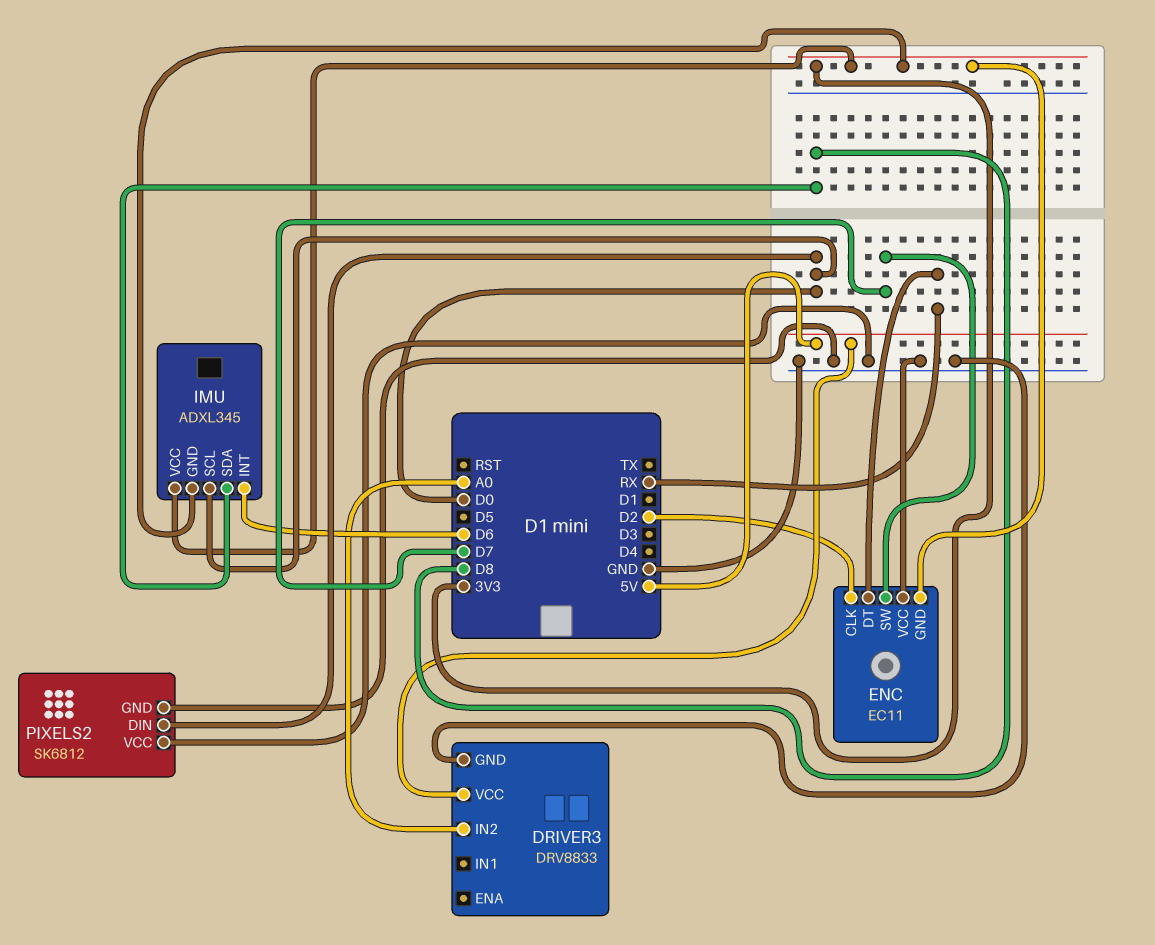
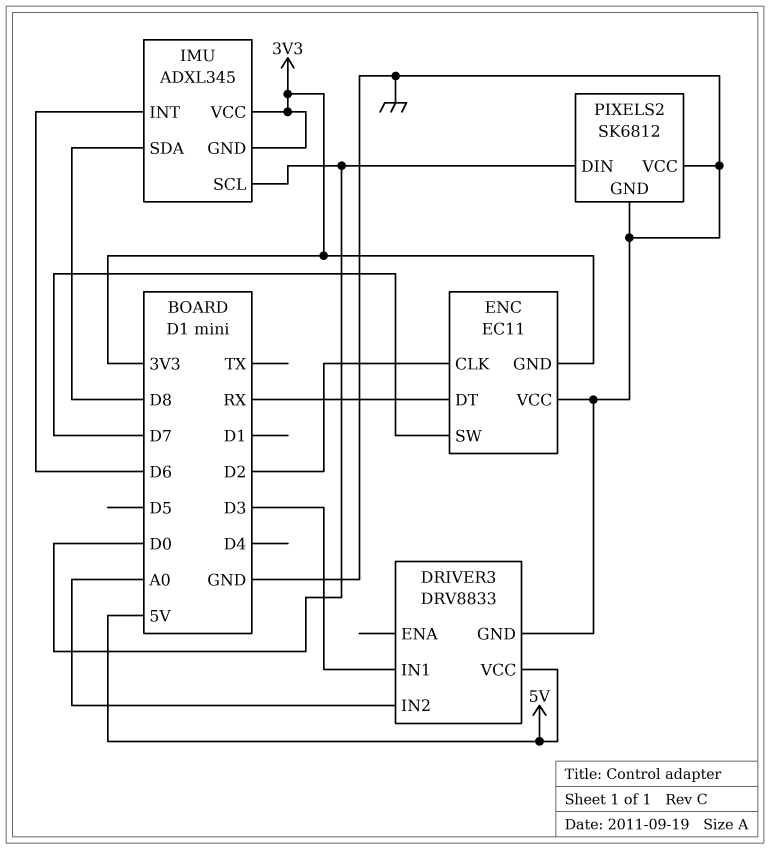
DRIVER3 pin IN1: none -> D3

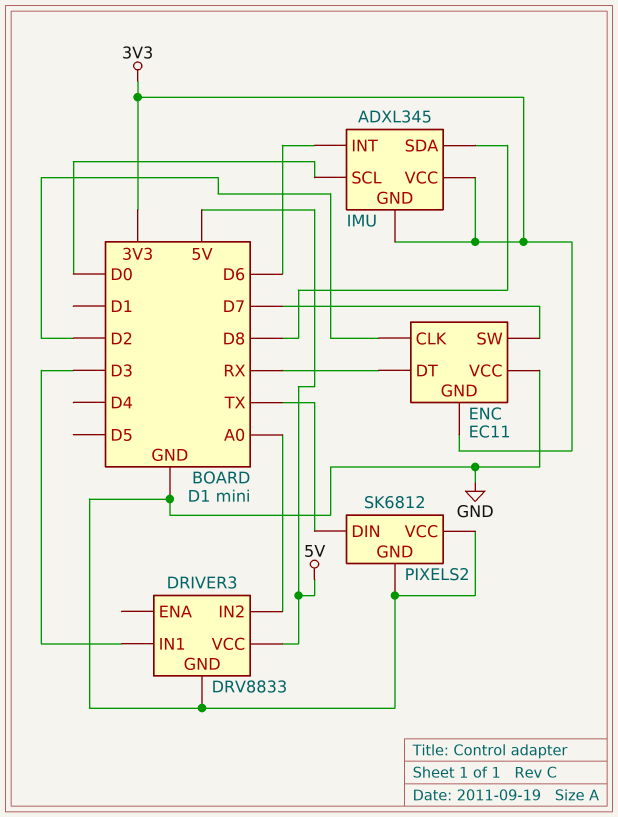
PIXELS2 pin DIN: D0 -> TX

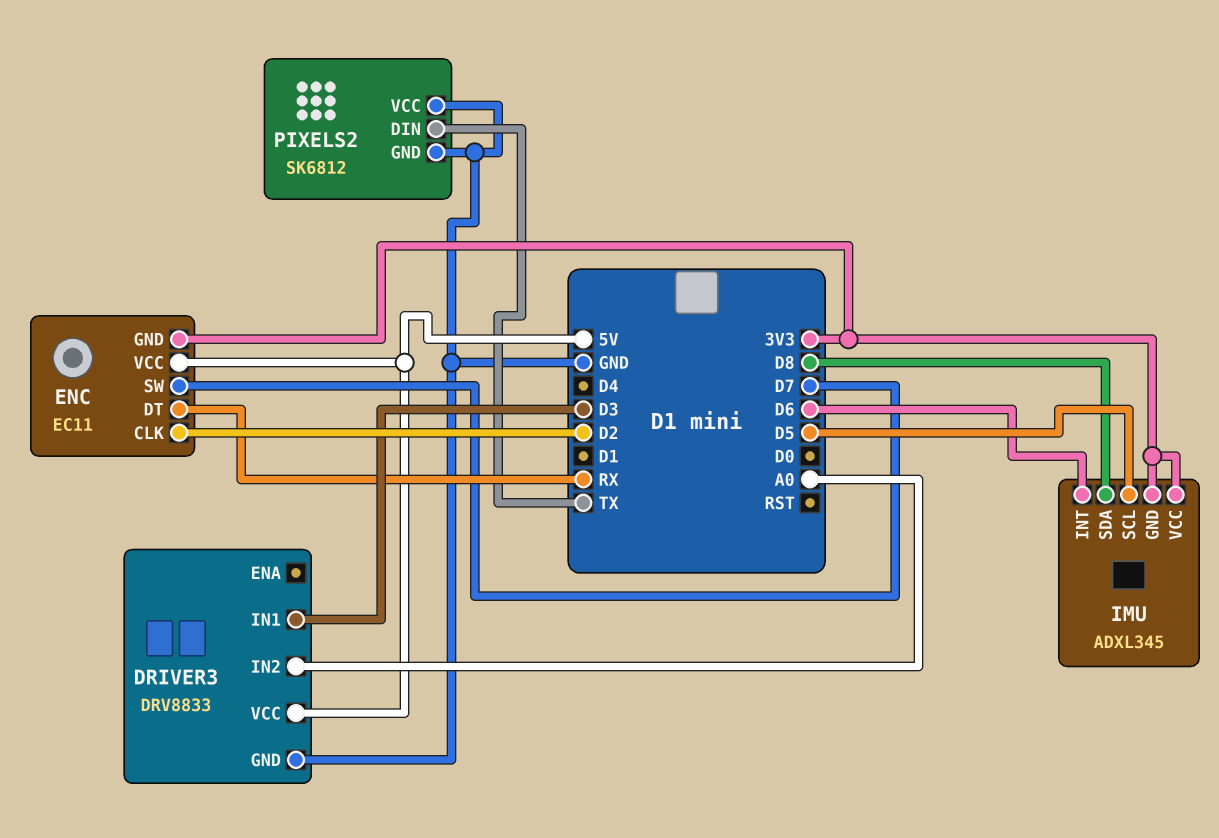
ENC pin VCC: GND -> 5V
IMU pin SCL: D0 -> D5

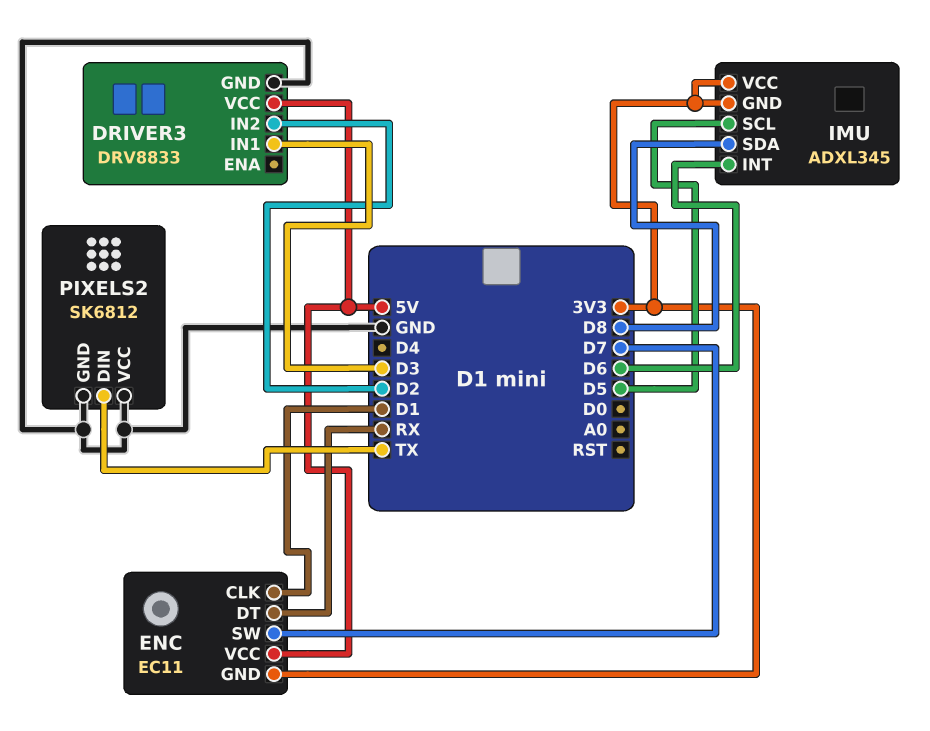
DRIVER3 pin IN2: A0 -> D2
ENC pin CLK: D2 -> D1

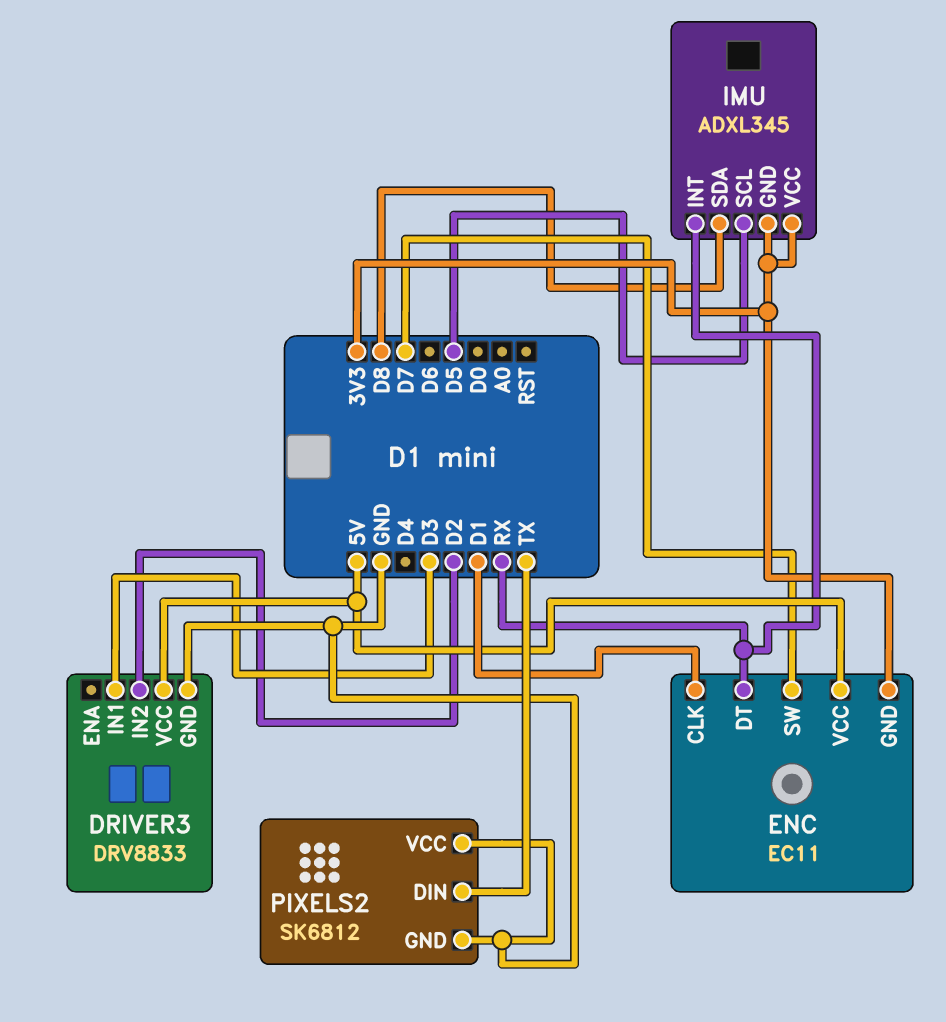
IMU pin INT: D6 -> RX

